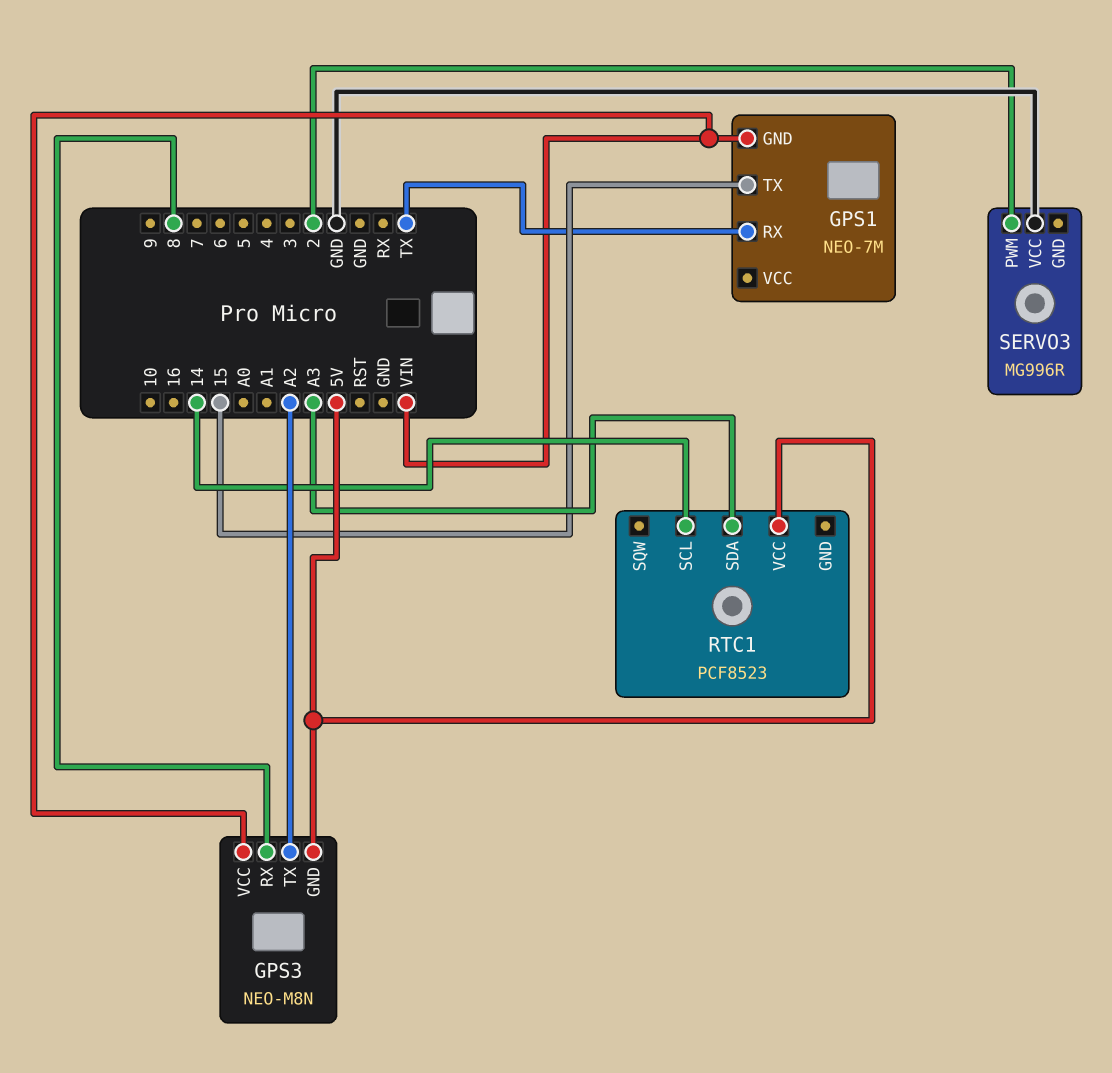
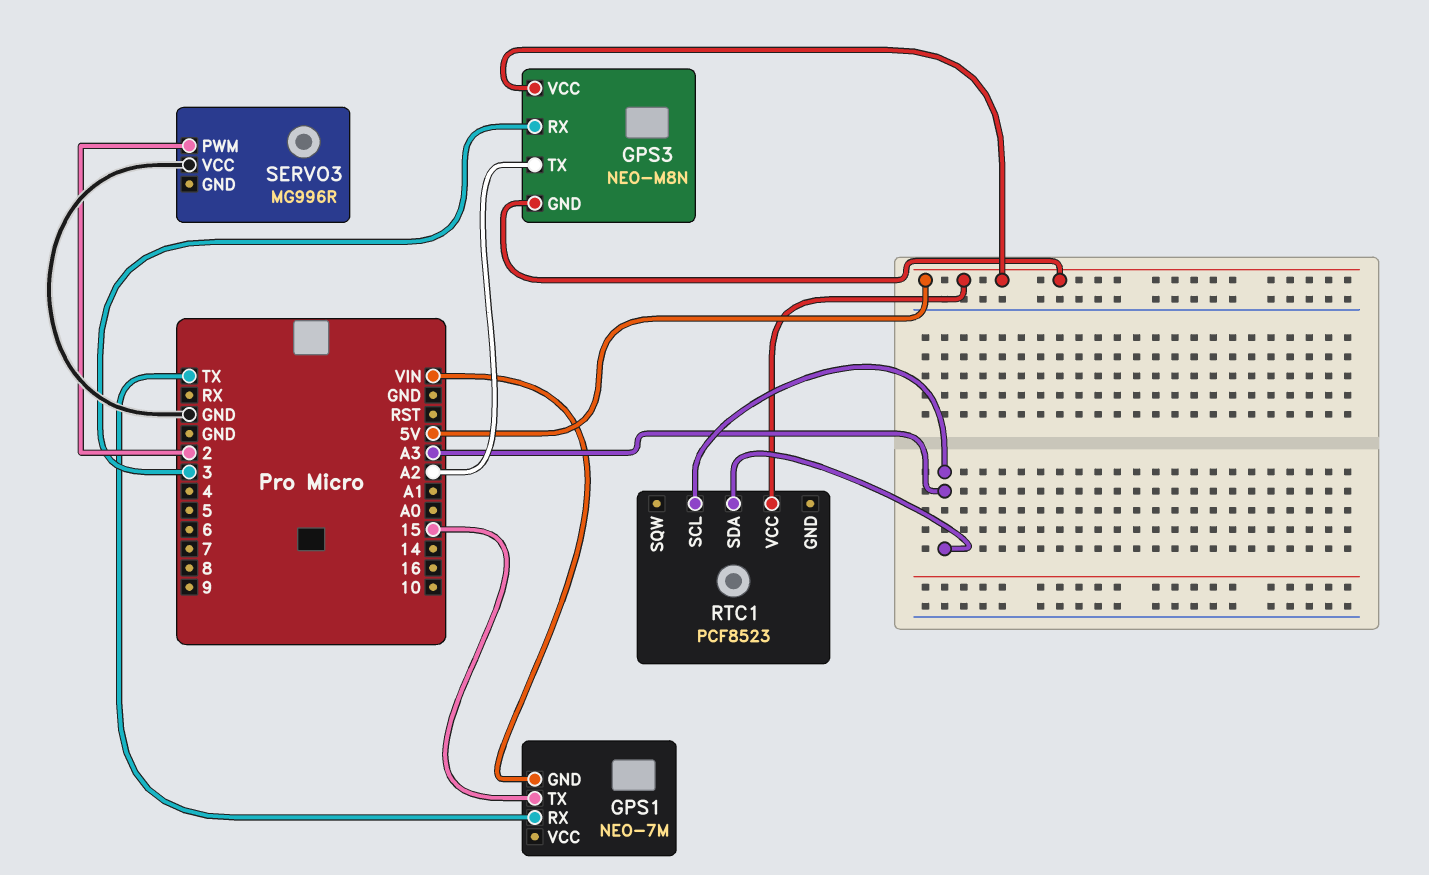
GPS3 pin RX: 8 -> 3
GPS3 pin VCC: VIN -> 5V
RTC1 pin SCL: 14 -> A3

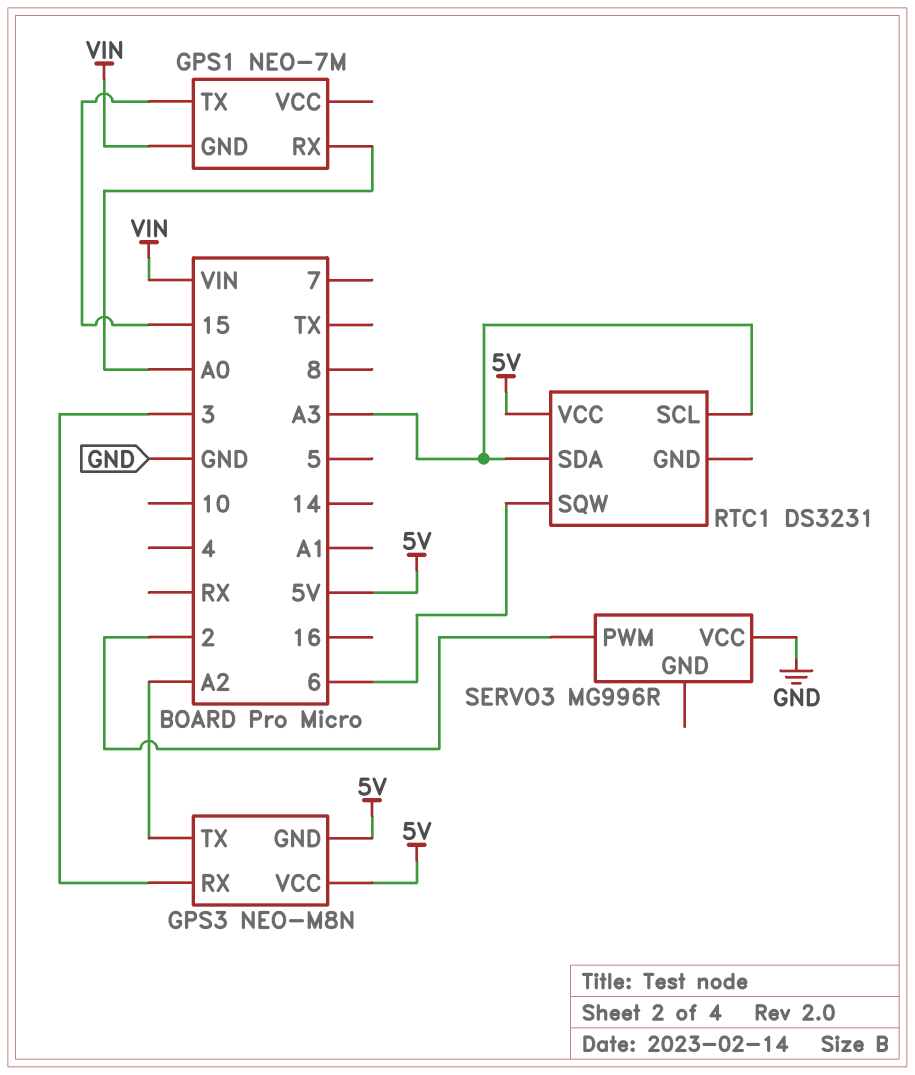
GPS1 pin RX: TX -> A0
RTC1: PCF8523 -> DS3231
RTC1 pin SQW: none -> 6

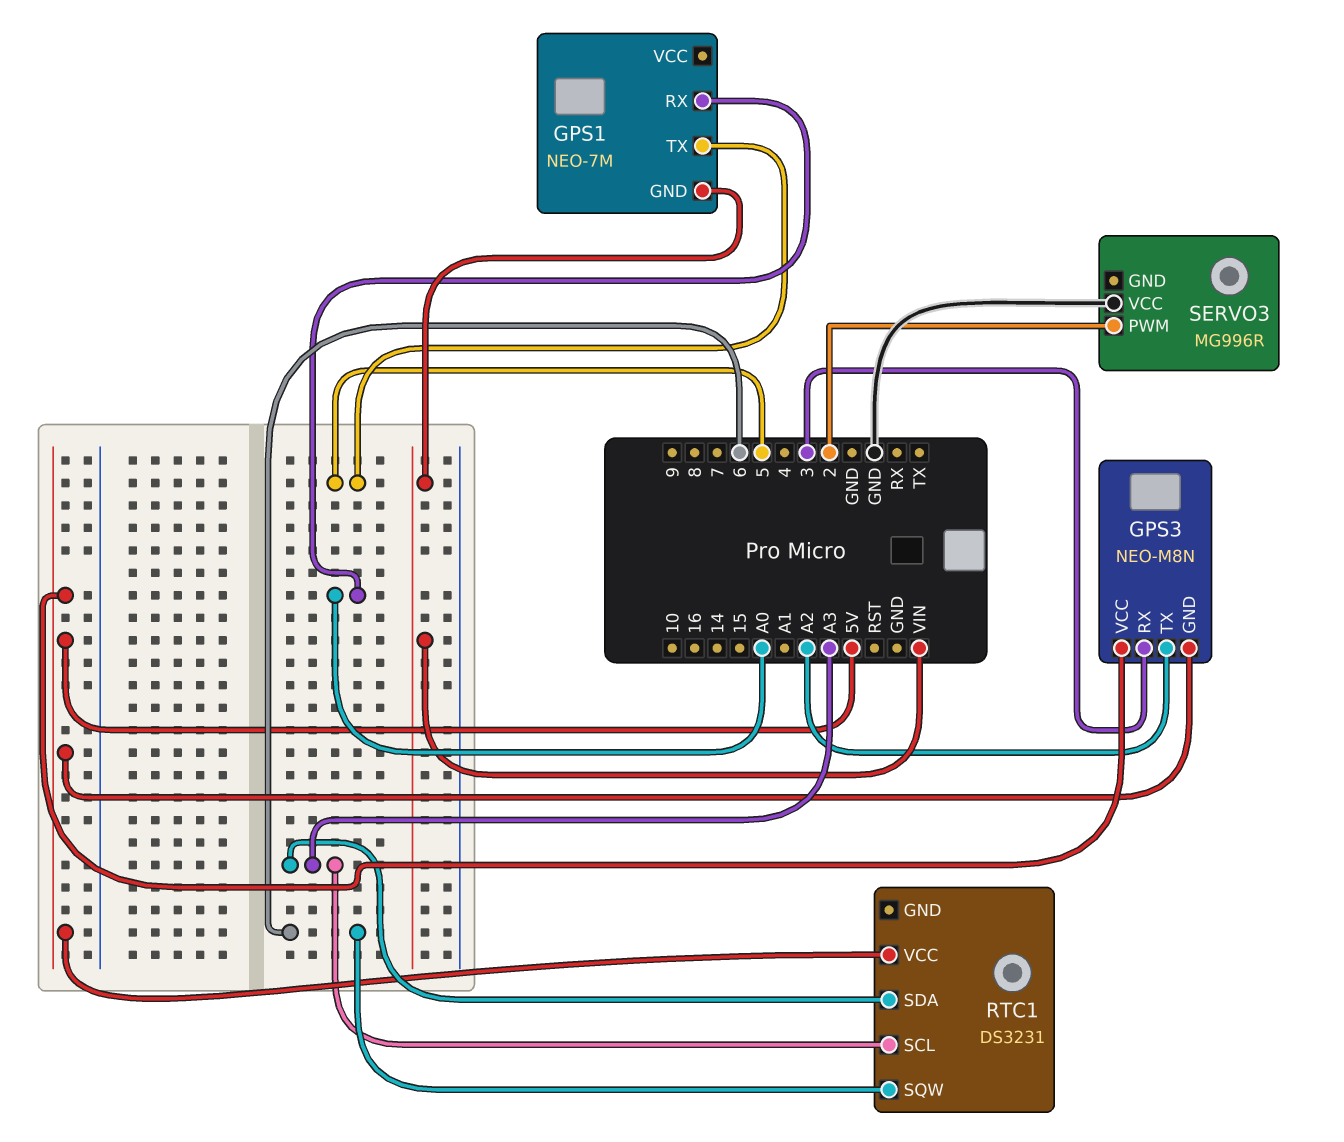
GPS1 pin TX: 15 -> 5

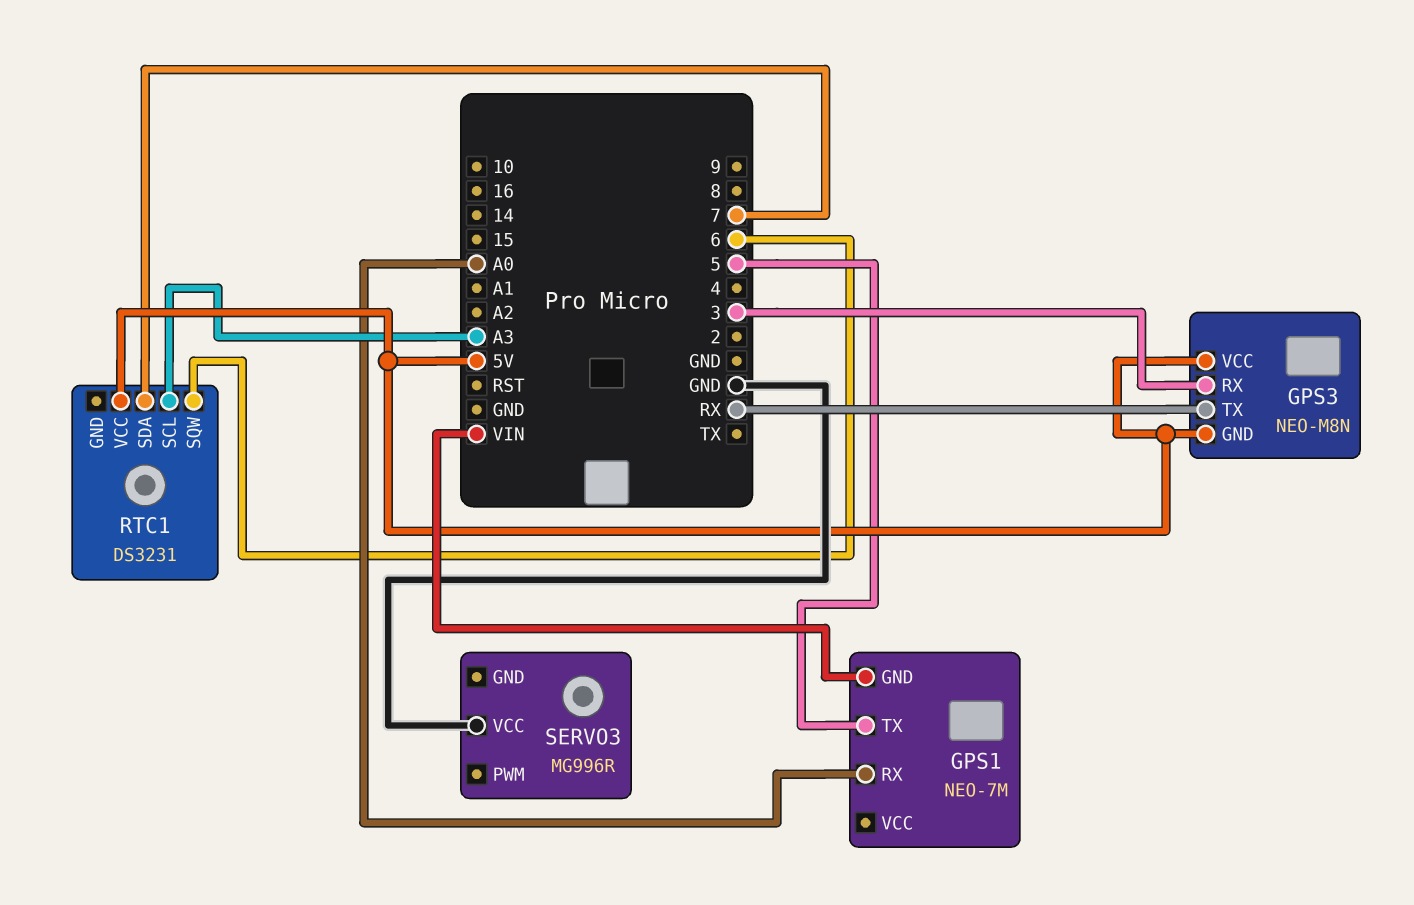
GPS3 pin TX: A2 -> RX
RTC1 pin SDA: A3 -> 7
SERVO3 pin PWM: 2 -> none

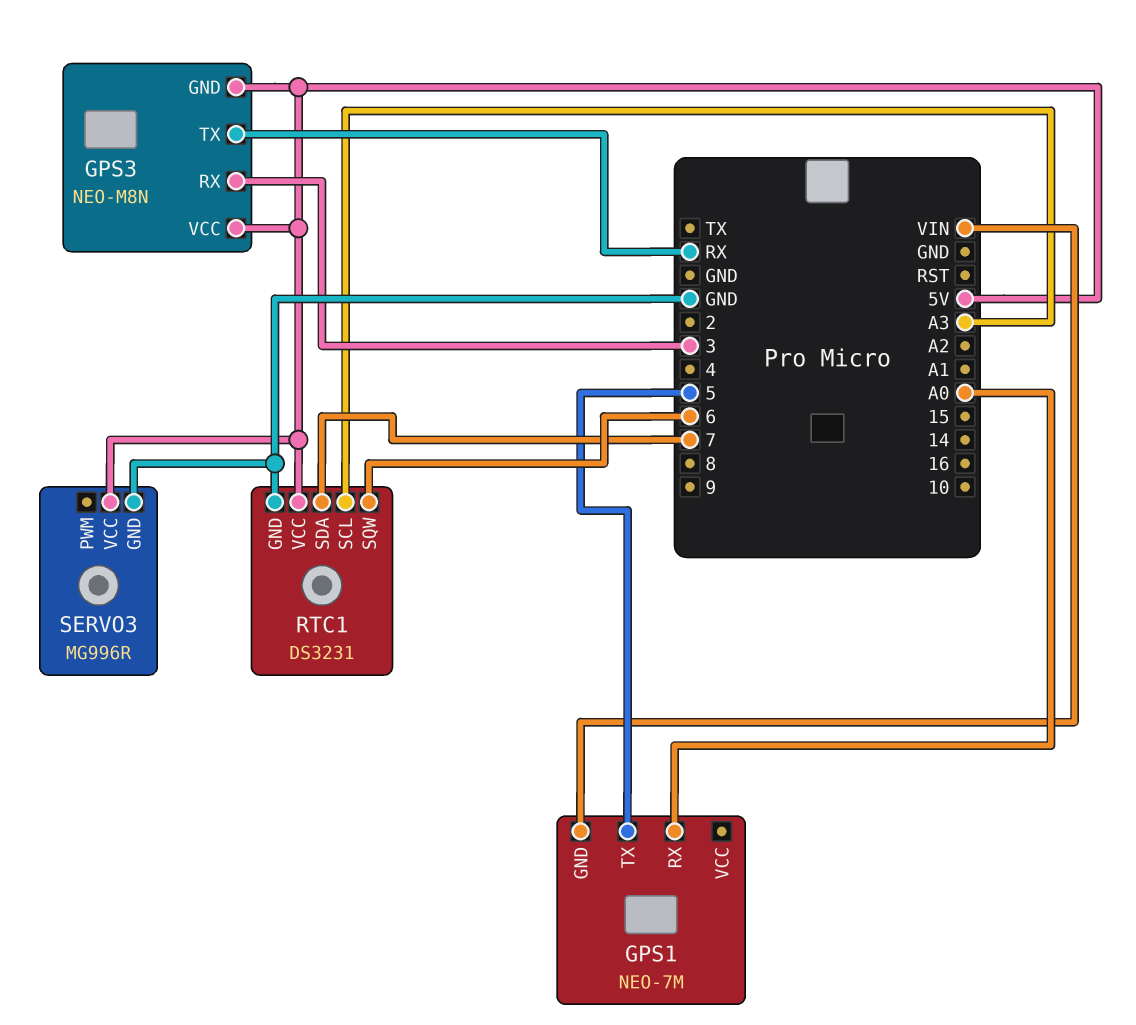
RTC1 pin GND: none -> GND
SERVO3 pin GND: none -> GND
SERVO3 pin VCC: GND -> 5V

